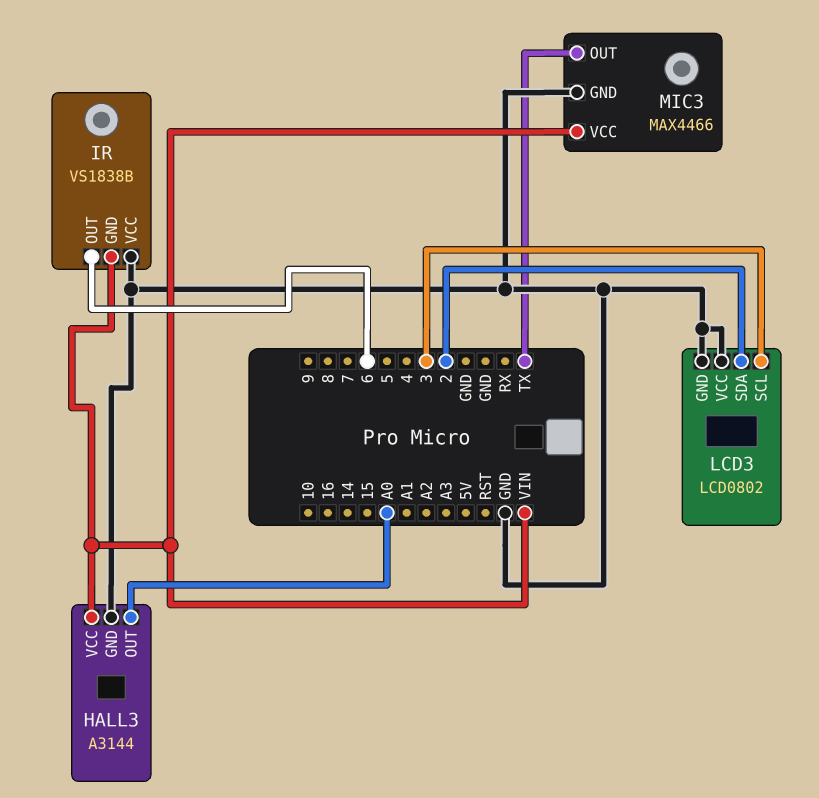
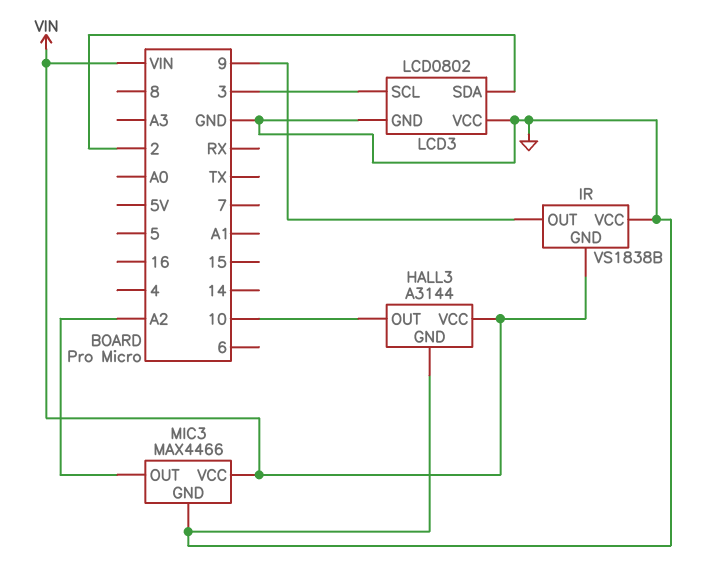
HALL3 pin OUT: A0 -> 10
IR pin OUT: 6 -> 9
MIC3 pin OUT: TX -> A2

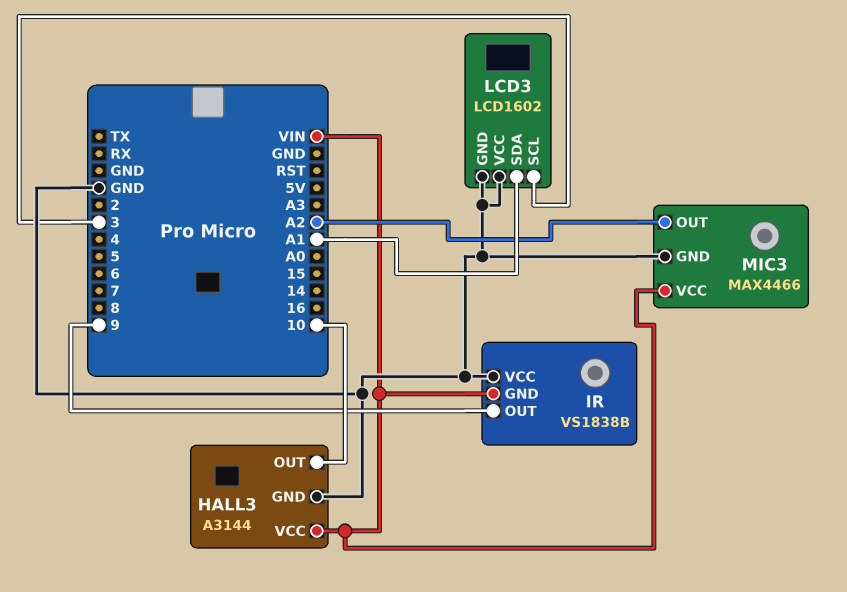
LCD3: LCD0802 -> LCD1602
LCD3 pin SDA: 2 -> A1

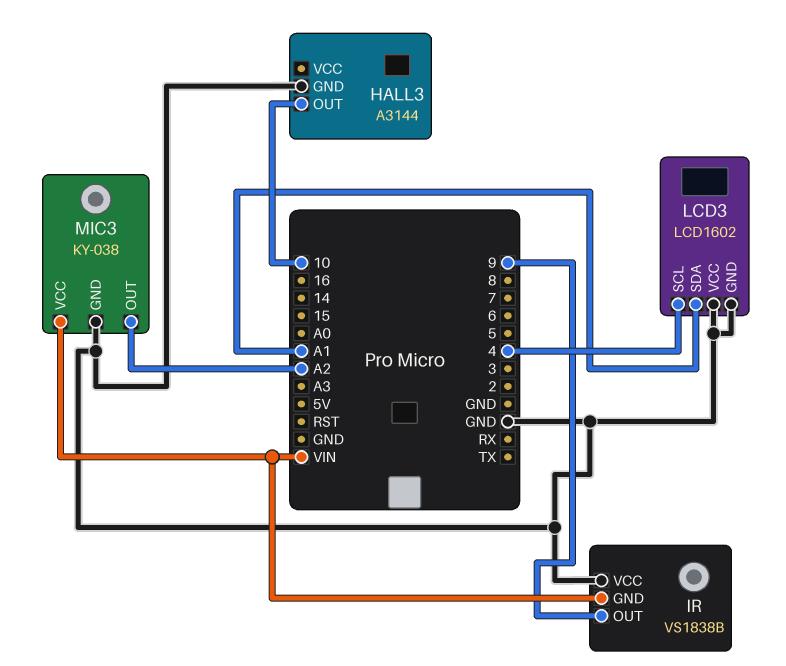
HALL3 pin VCC: VIN -> none
LCD3 pin SCL: 3 -> 4
MIC3: MAX4466 -> KY-038

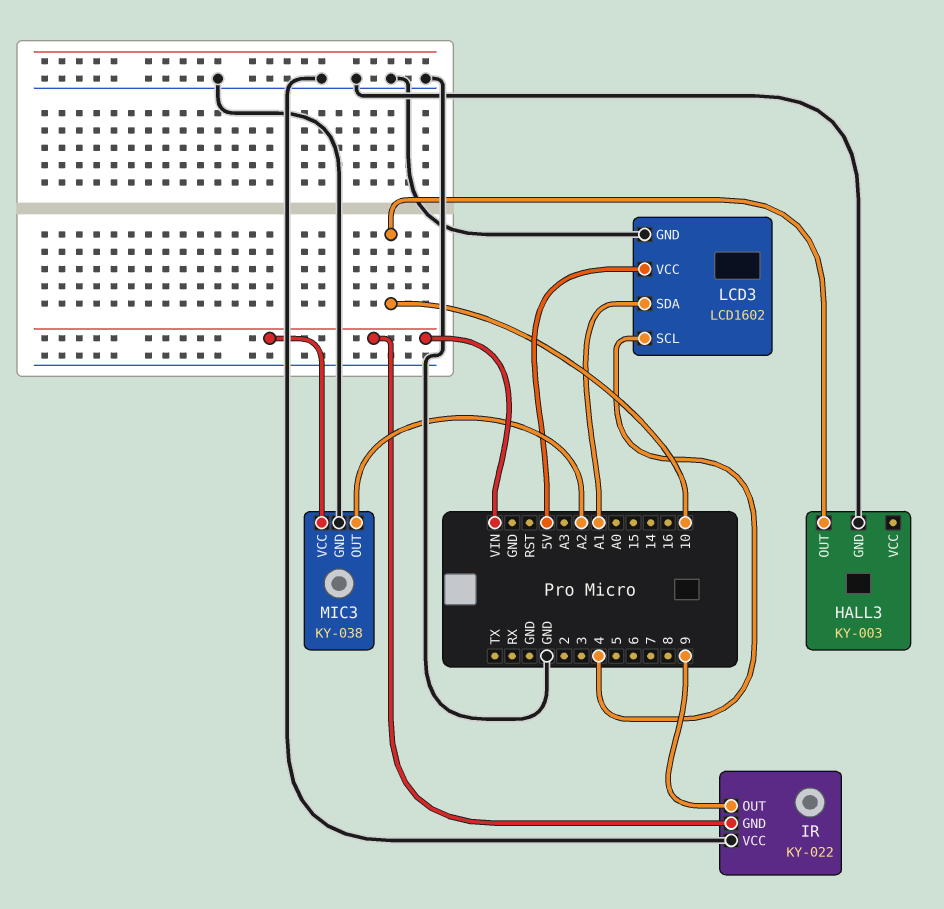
HALL3: A3144 -> KY-003
IR: VS1838B -> KY-022
LCD3 pin VCC: GND -> 5V

